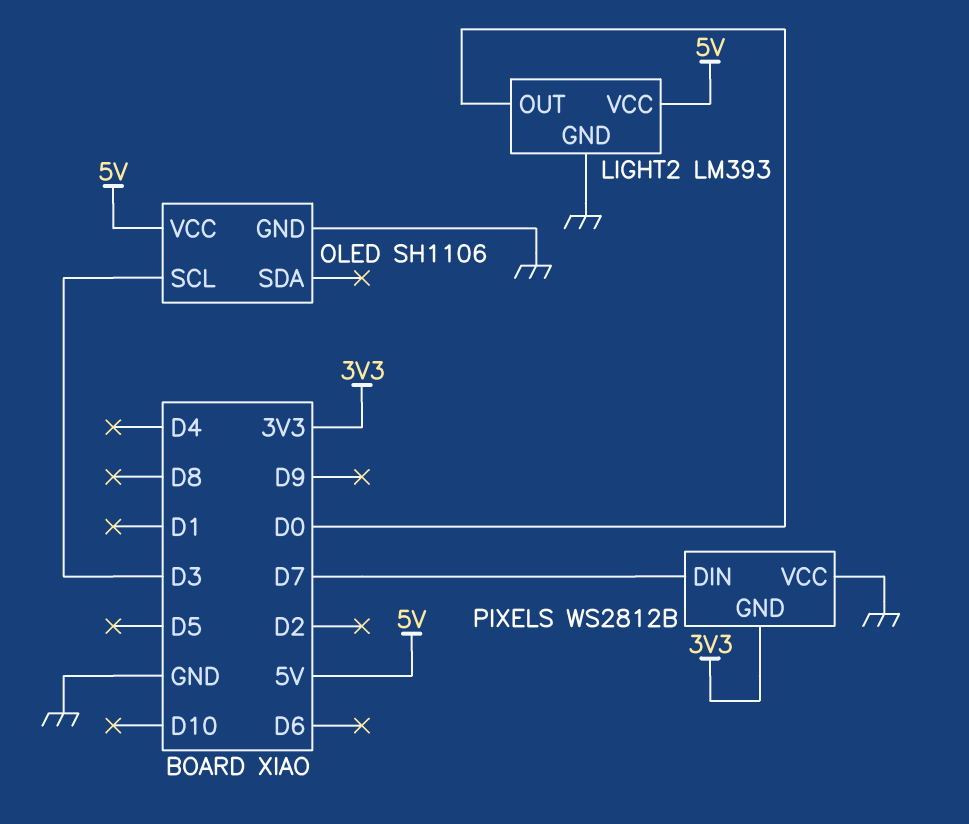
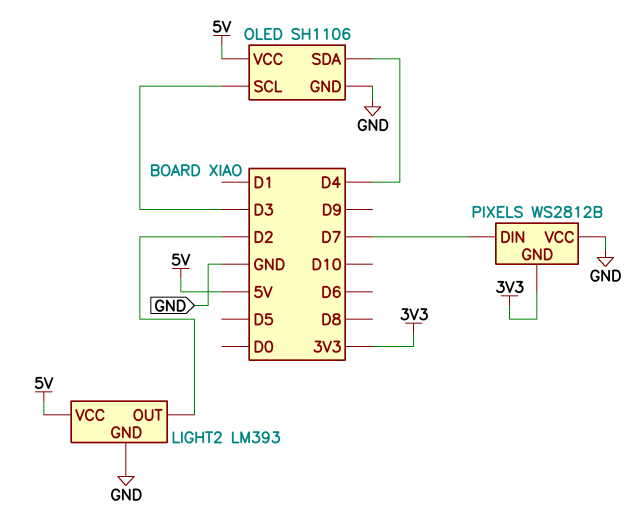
LIGHT2 pin OUT: D0 -> D2
OLED pin SDA: none -> D4

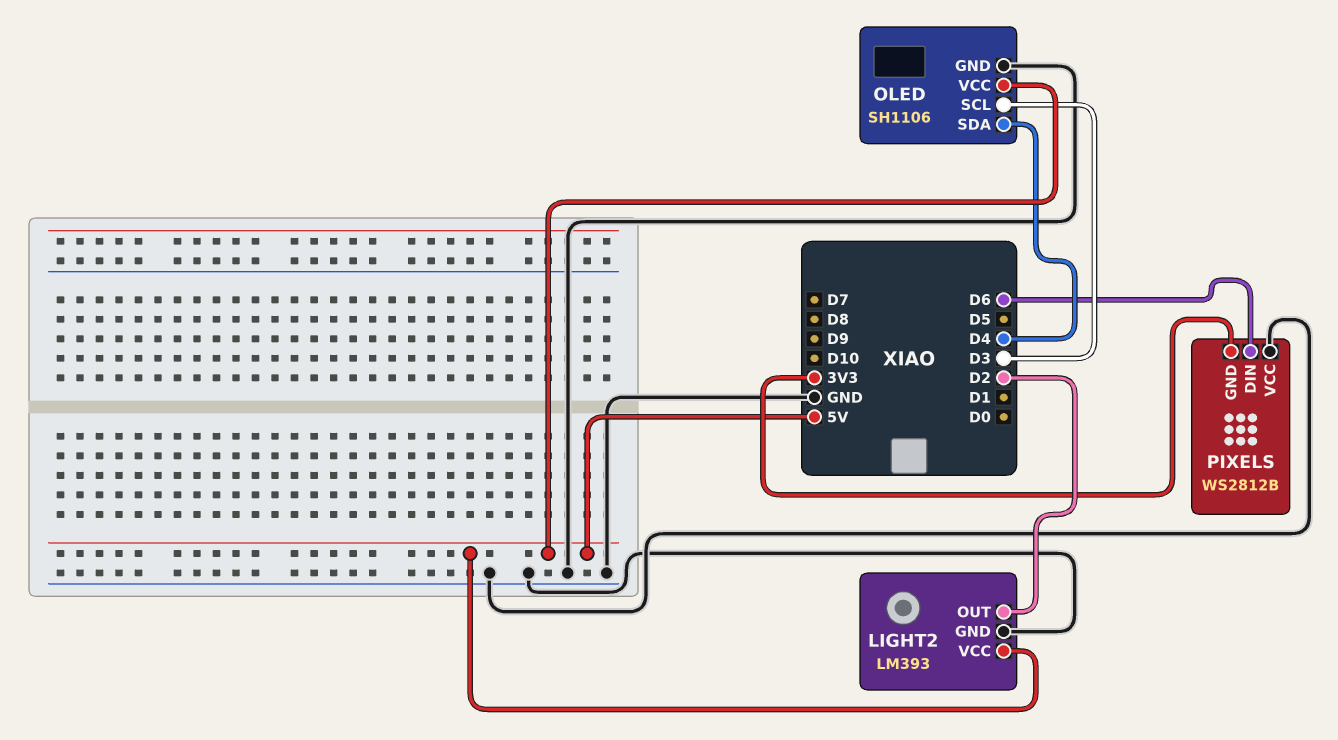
PIXELS pin DIN: D7 -> D6

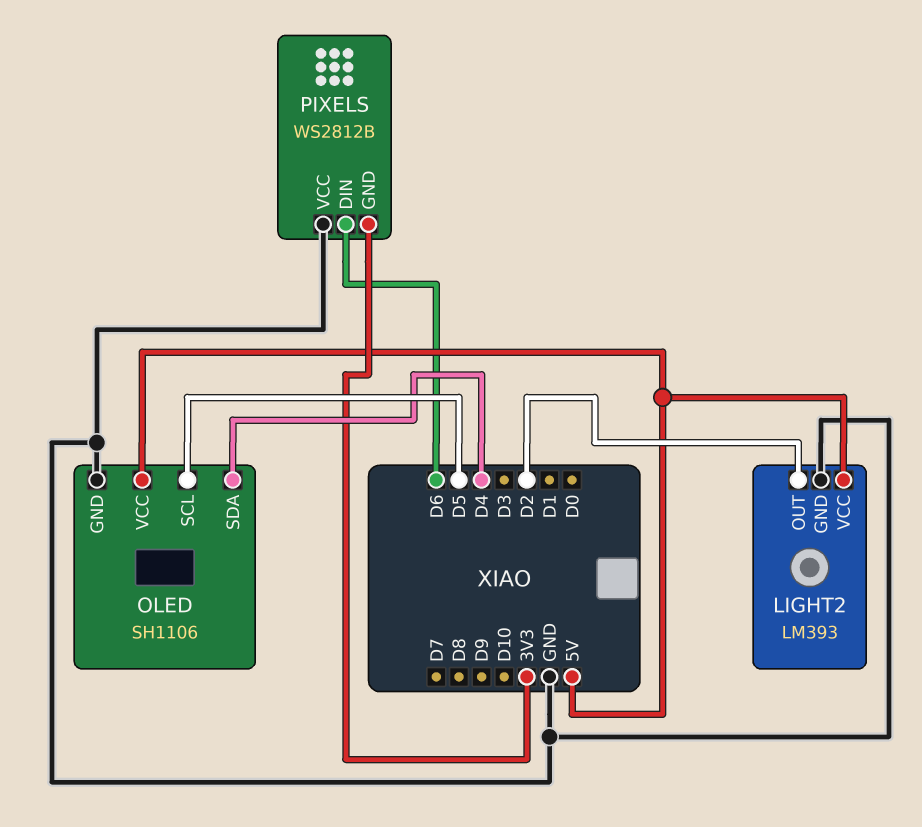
OLED pin SCL: D3 -> D5

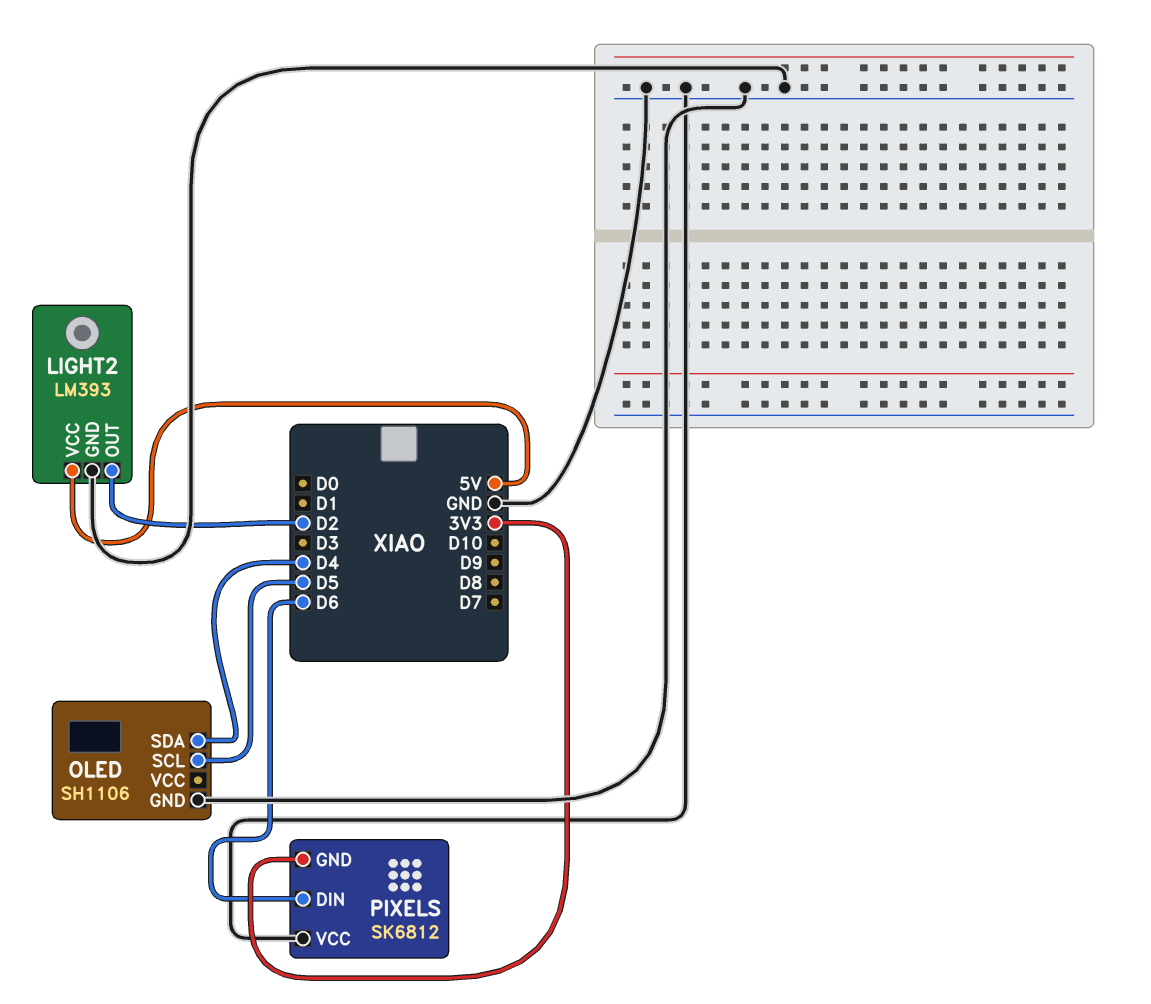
OLED pin VCC: 5V -> none
PIXELS: WS2812B -> SK6812

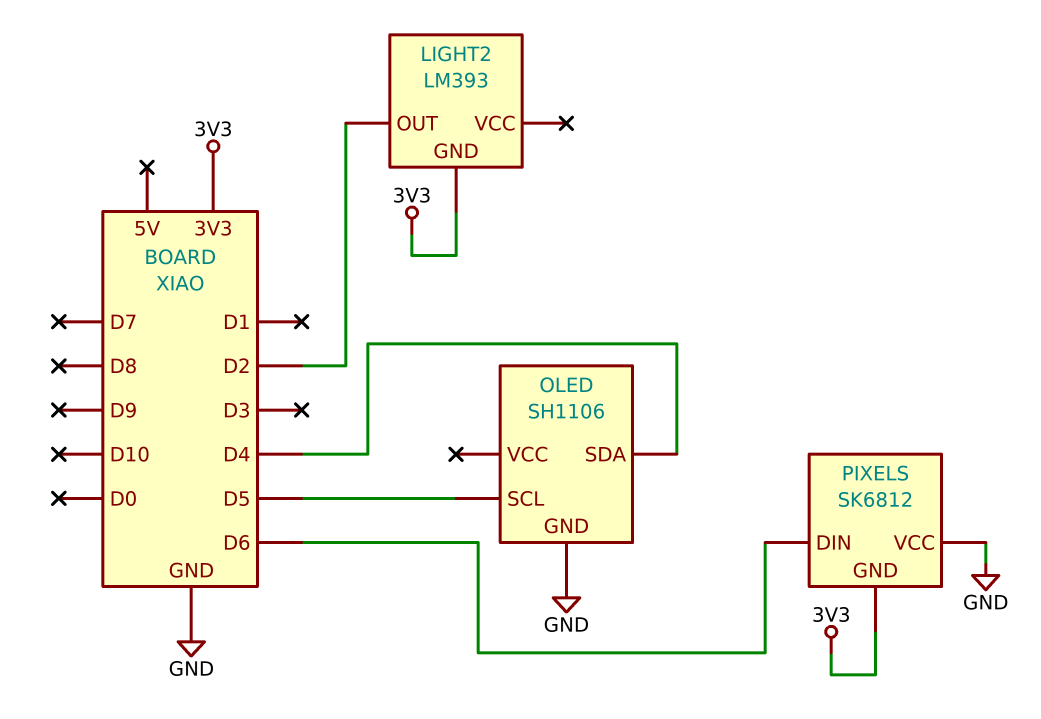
LIGHT2 pin GND: GND -> 3V3
LIGHT2 pin VCC: 5V -> none

